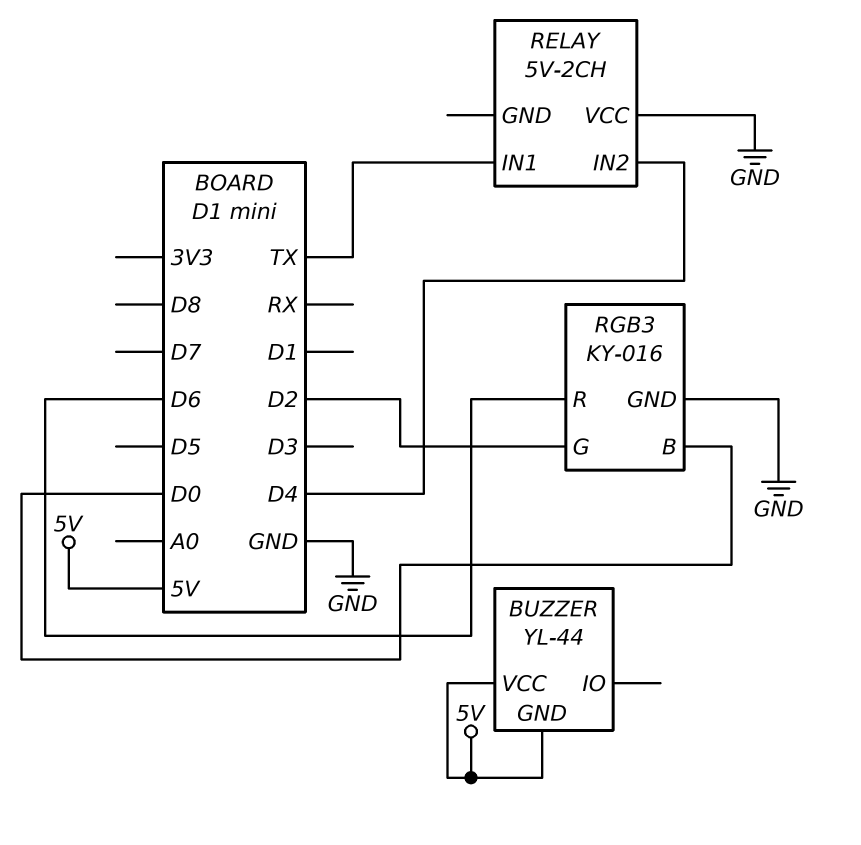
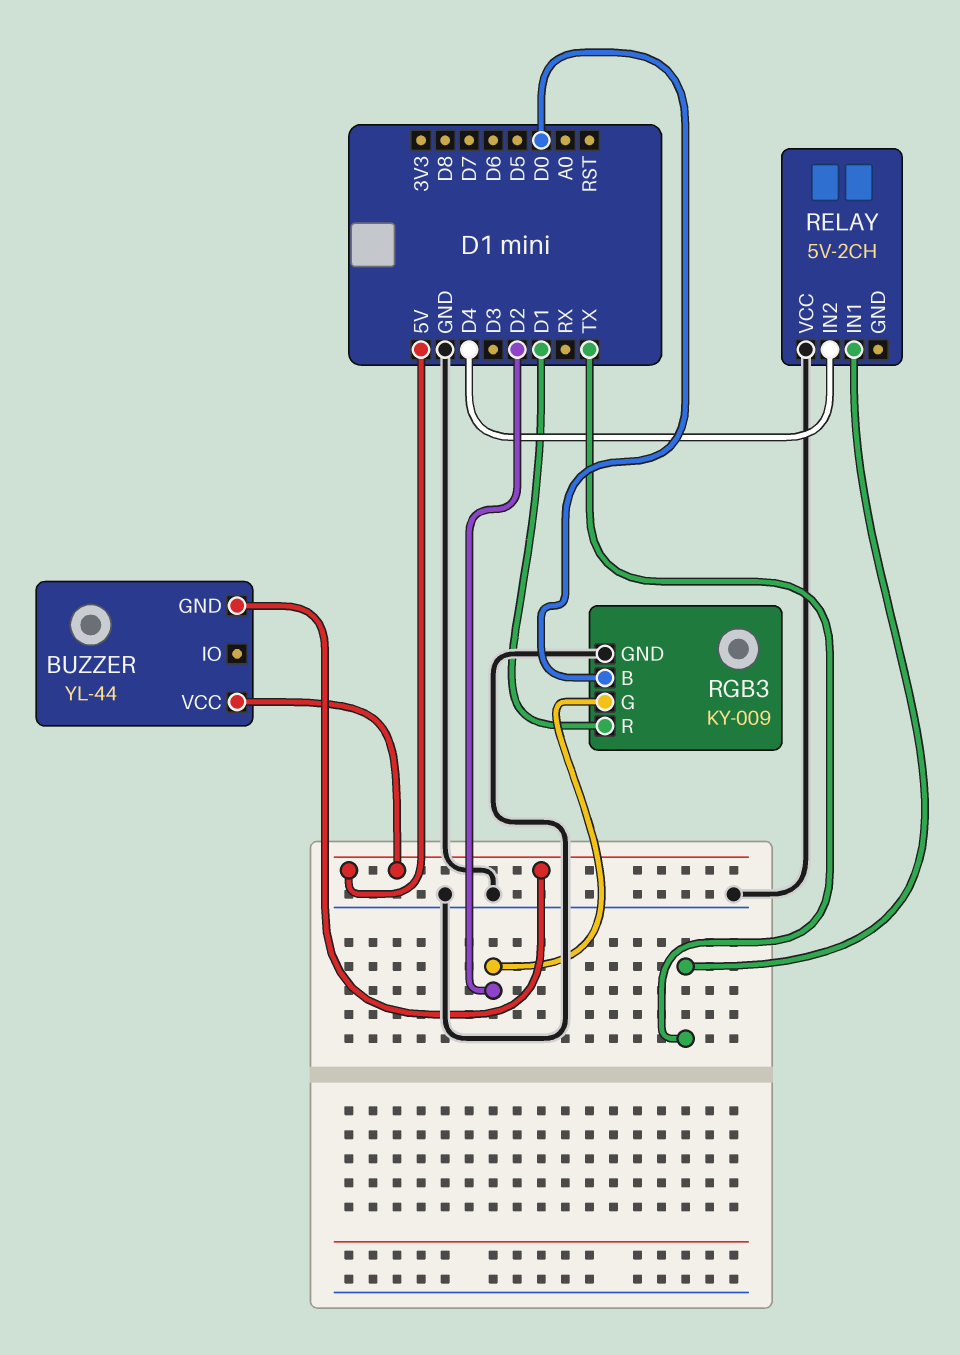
RGB3: KY-016 -> KY-009
RGB3 pin R: D6 -> D1

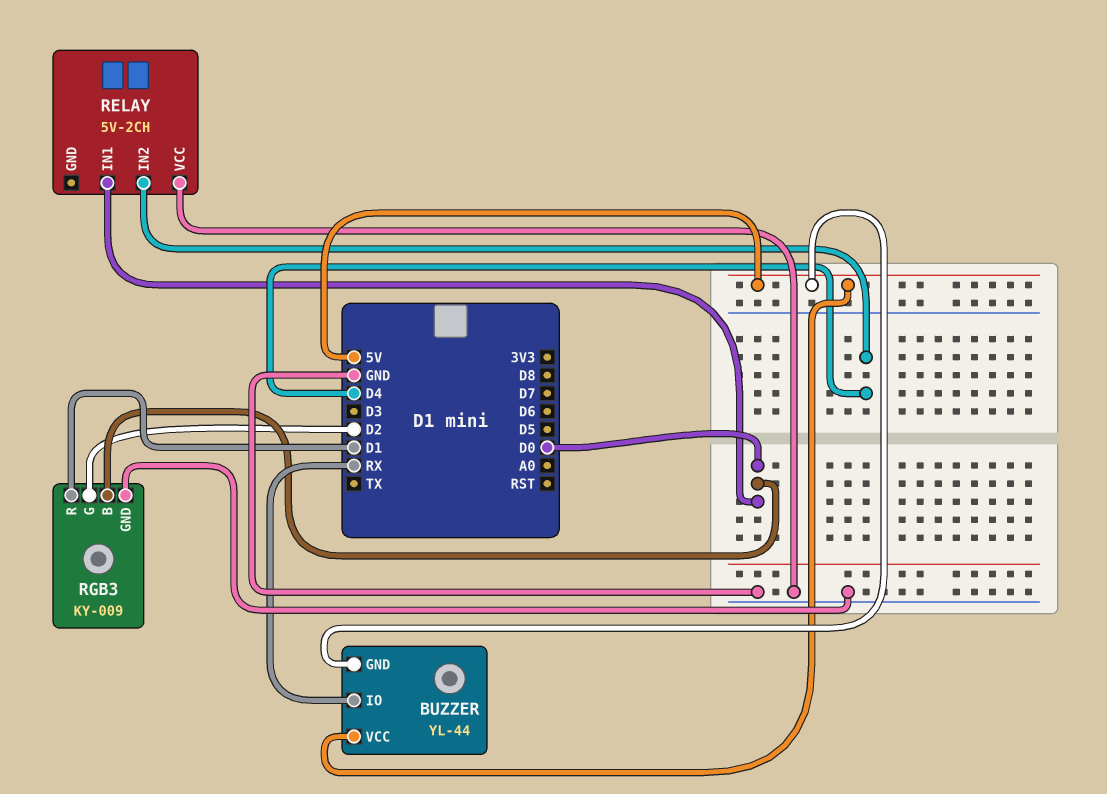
BUZZER pin IO: none -> RX
RELAY pin IN1: TX -> D0

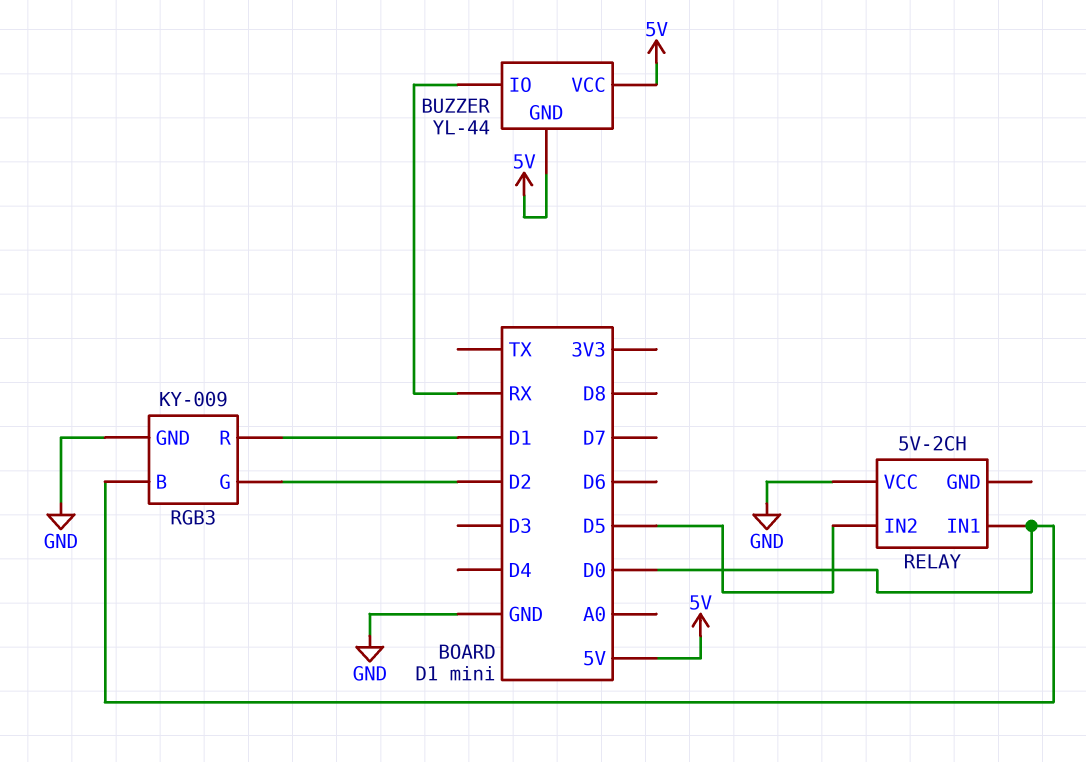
RELAY pin IN2: D4 -> D5

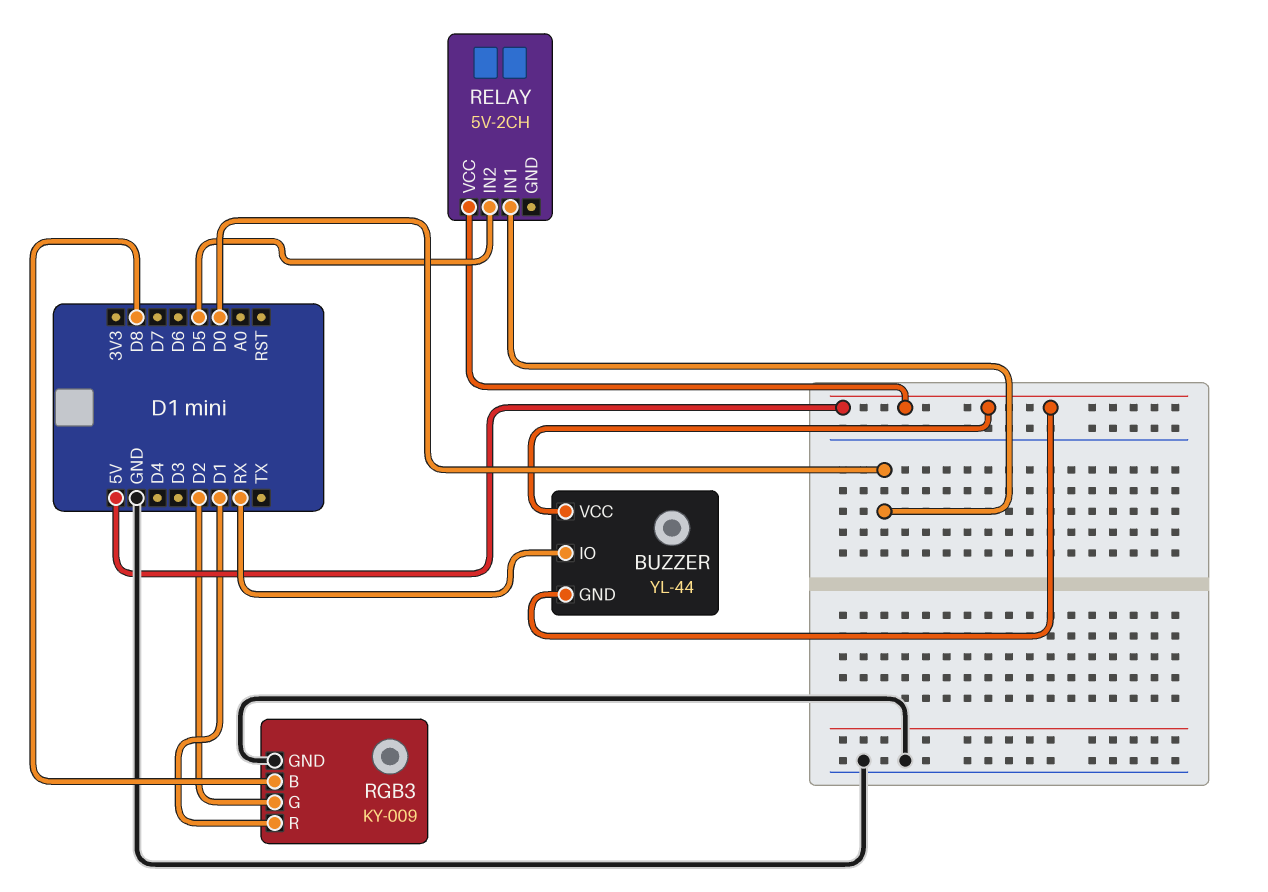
RELAY pin VCC: GND -> 5V
RGB3 pin B: D0 -> D8

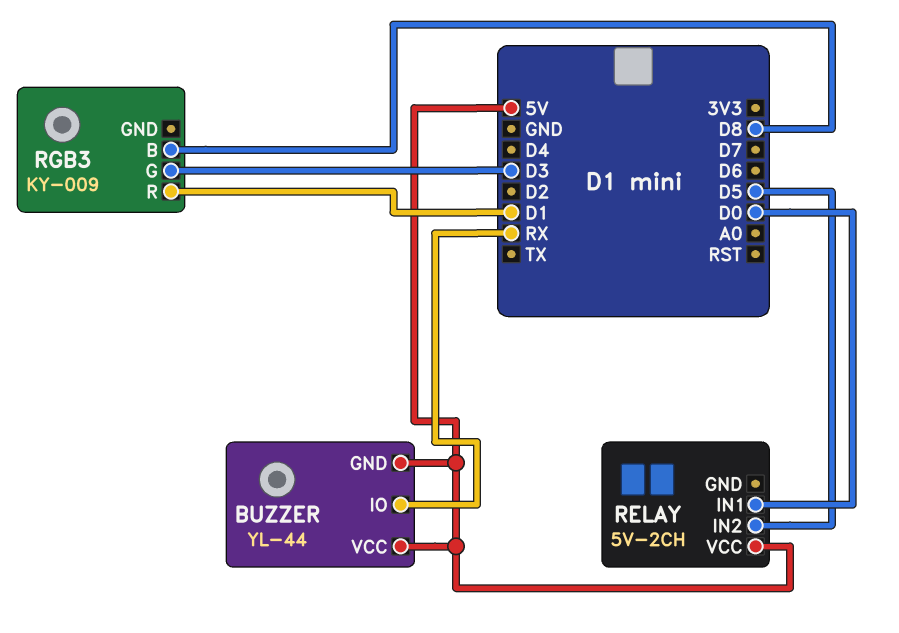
RGB3 pin G: D2 -> D3
RGB3 pin GND: GND -> none

